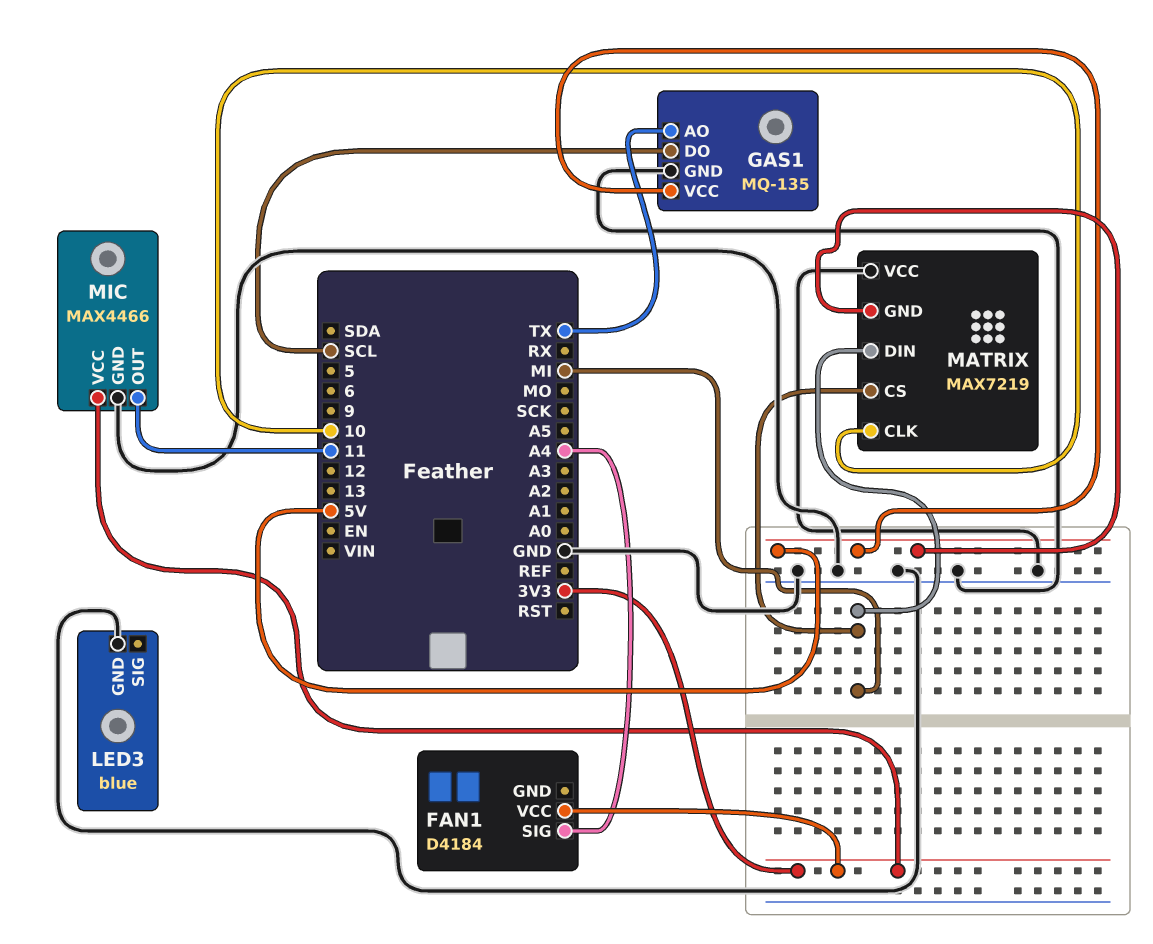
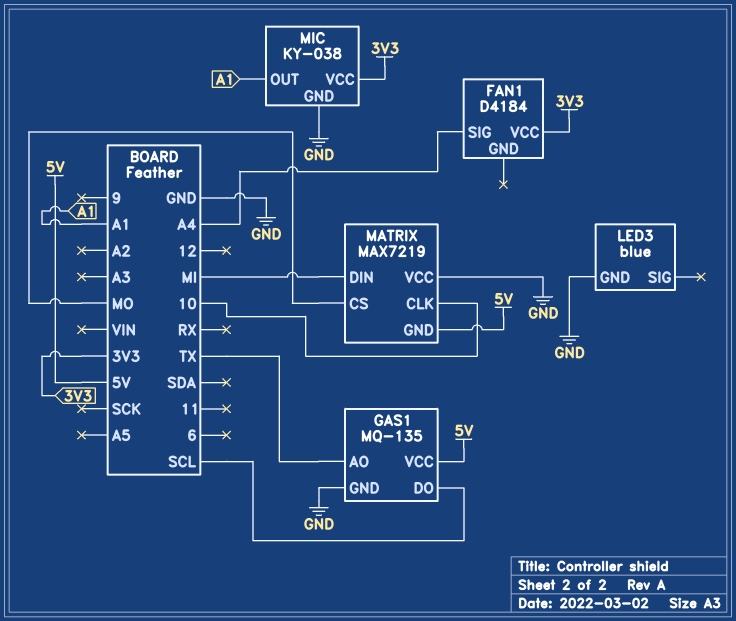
MATRIX pin CS: MI -> MO
MIC: MAX4466 -> KY-038
MIC pin OUT: 11 -> A1

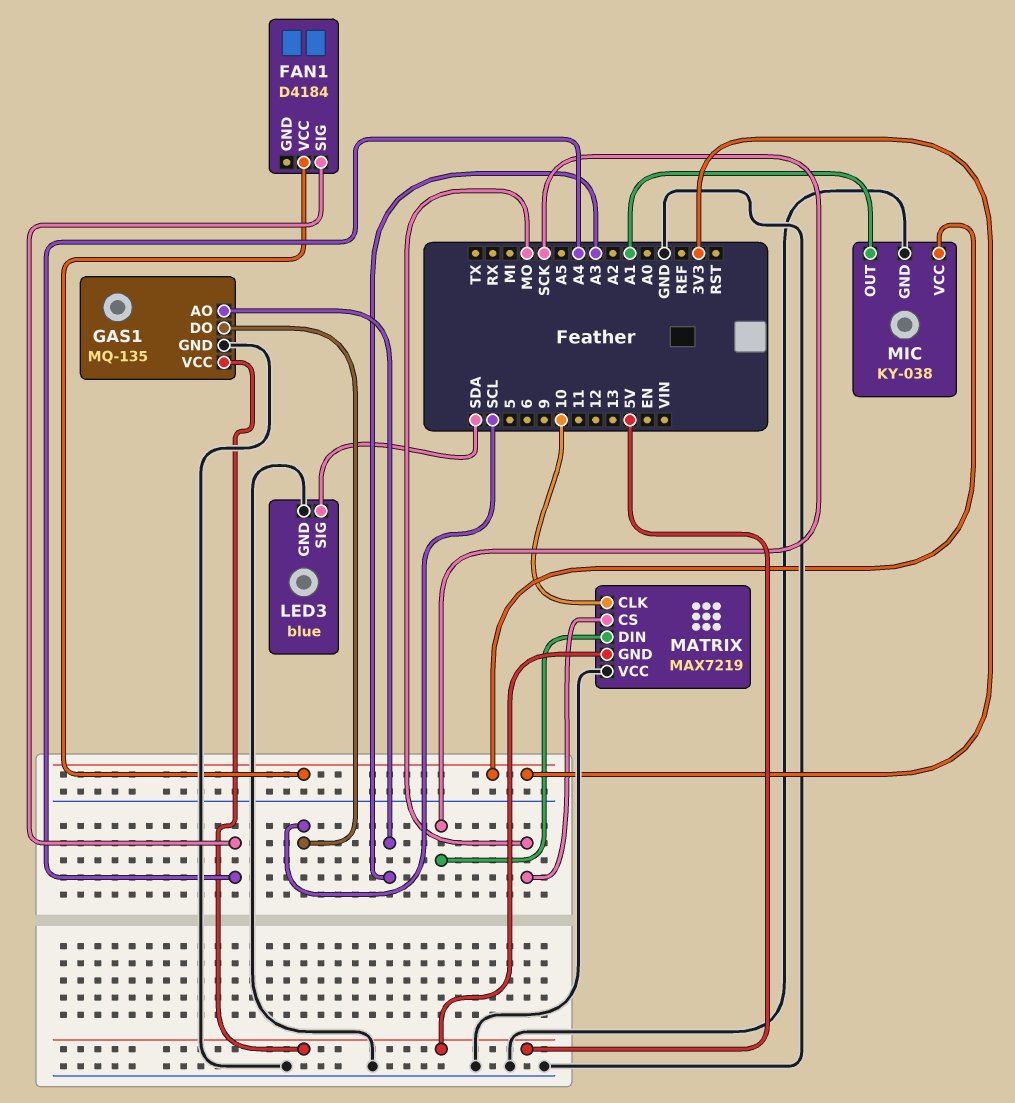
GAS1 pin AO: TX -> A3
LED3 pin SIG: none -> SDA
MATRIX pin DIN: MI -> SCK

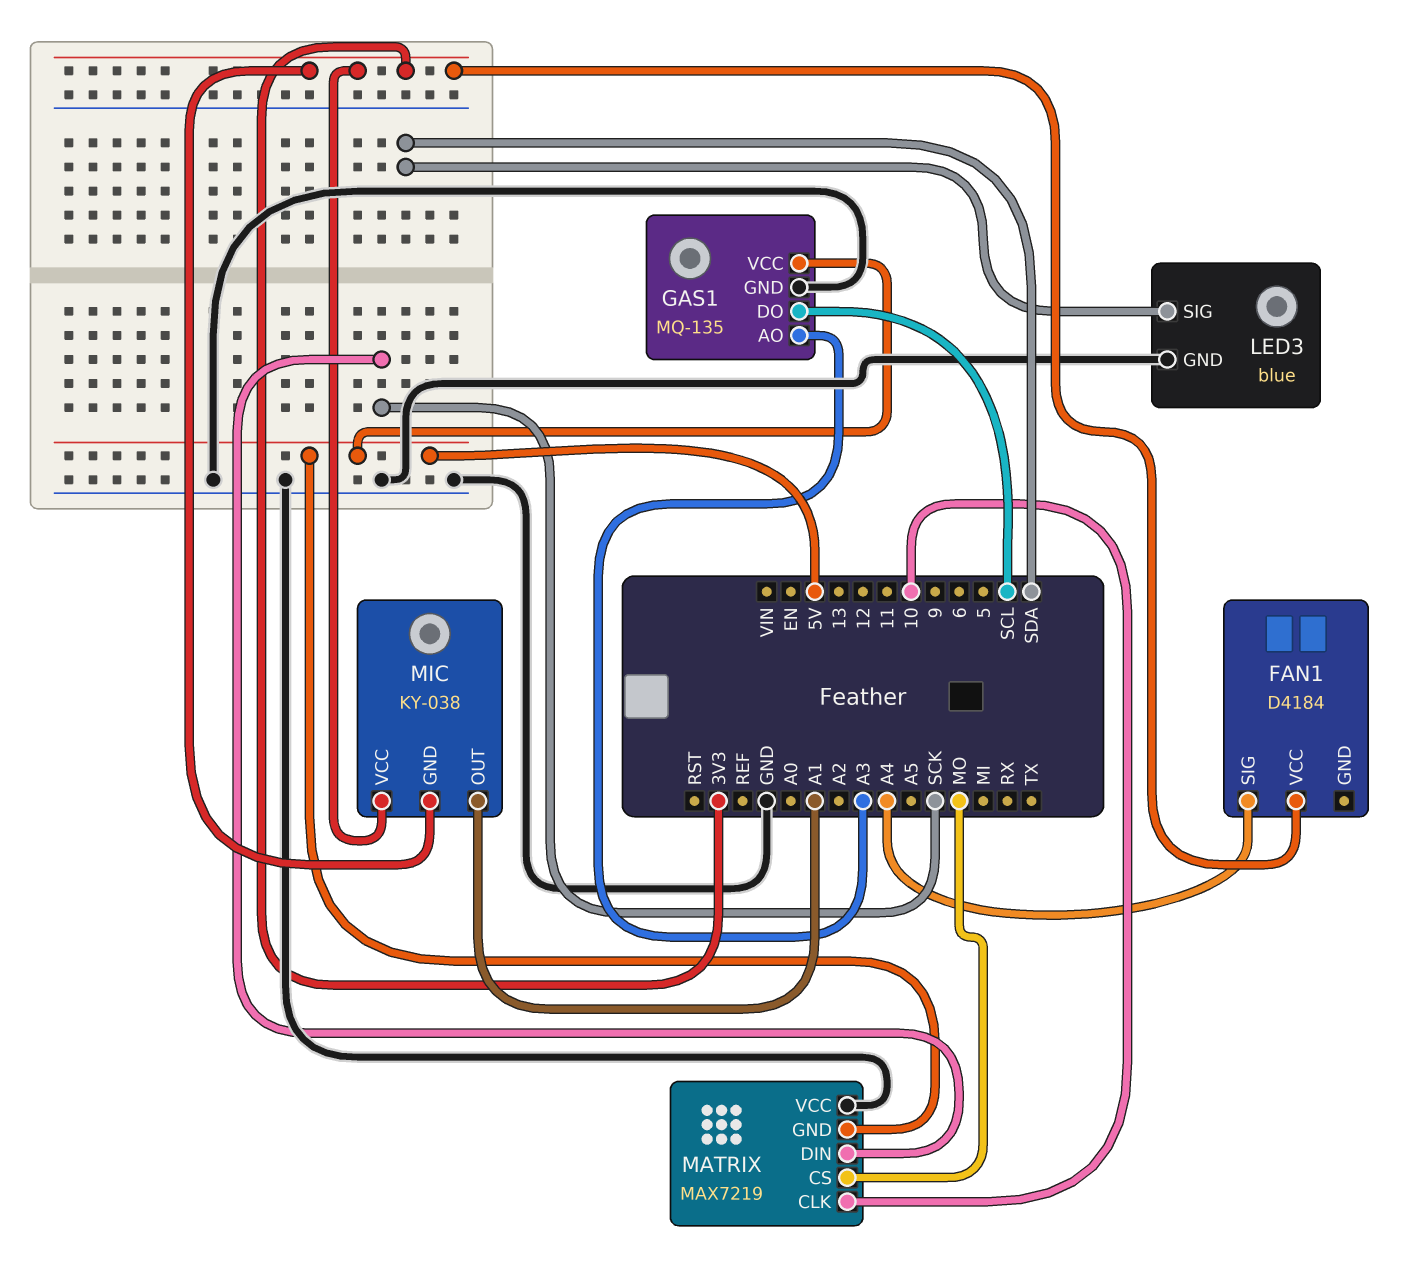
MIC pin GND: GND -> 3V3

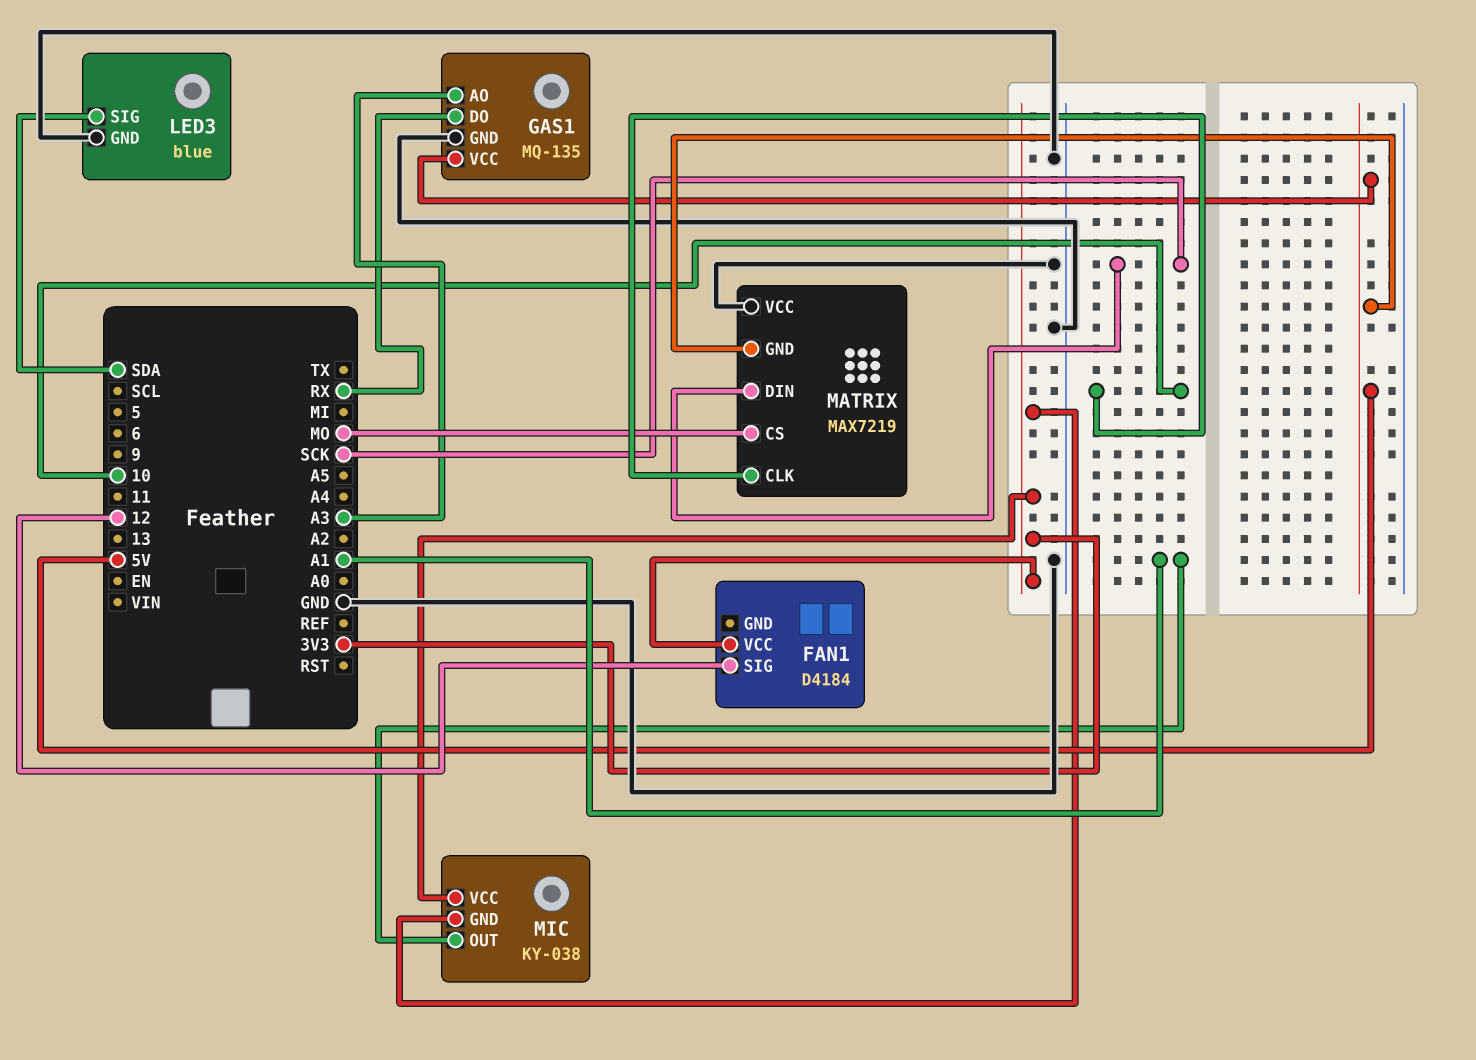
FAN1 pin SIG: A4 -> 12
GAS1 pin DO: SCL -> RX

